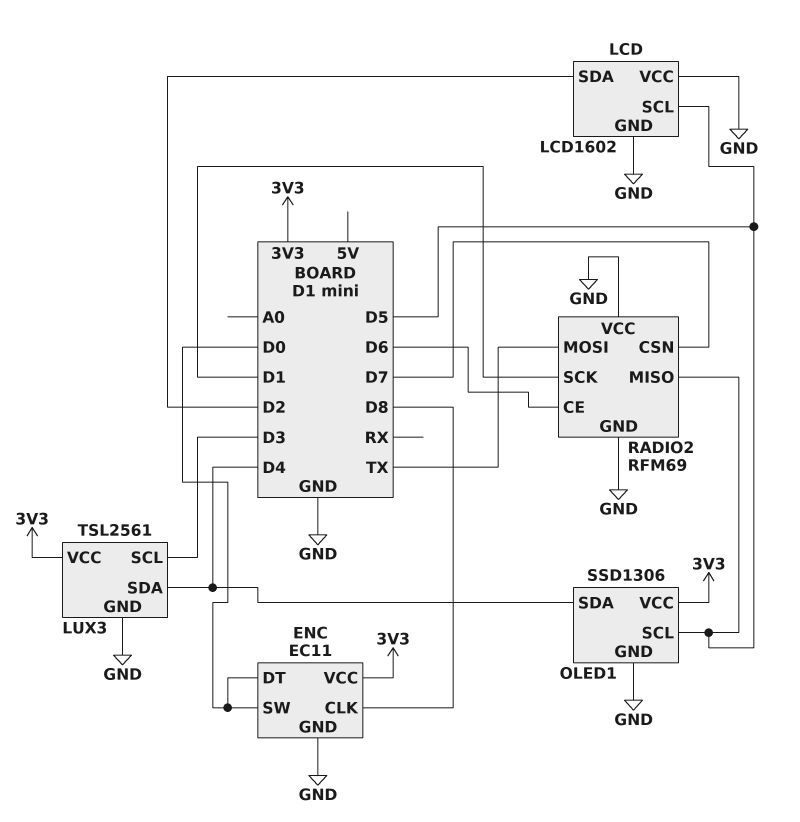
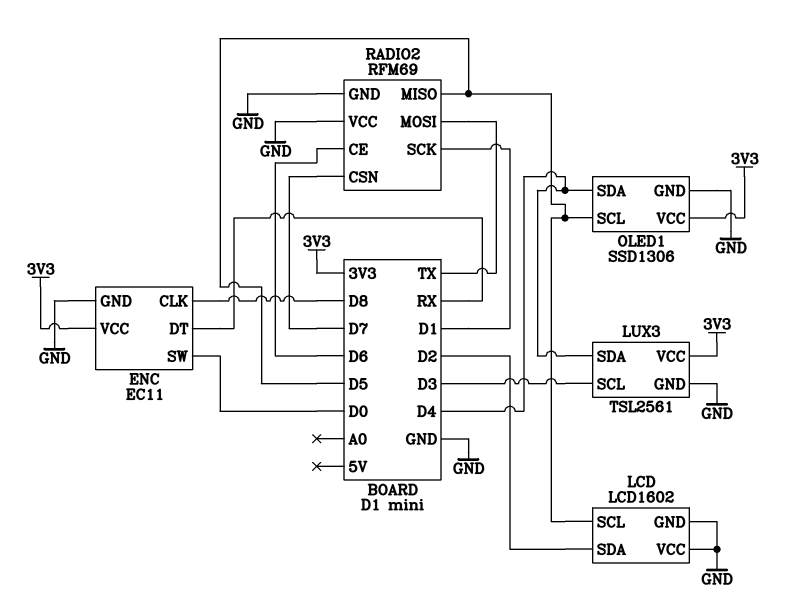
ENC pin DT: D0 -> RX

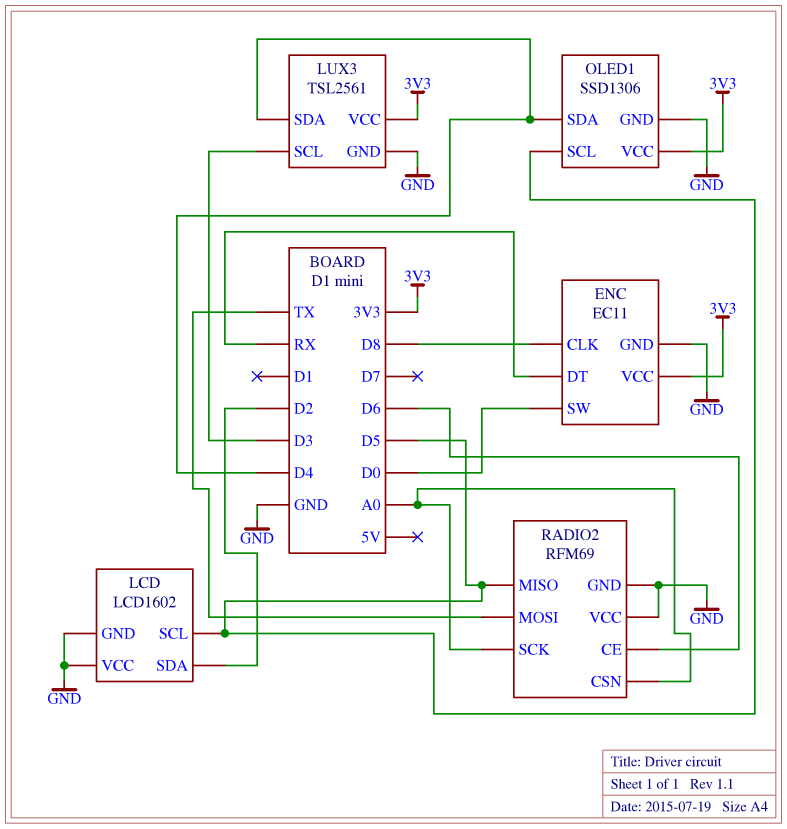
RADIO2 pin CSN: D7 -> A0
RADIO2 pin SCK: D1 -> A0

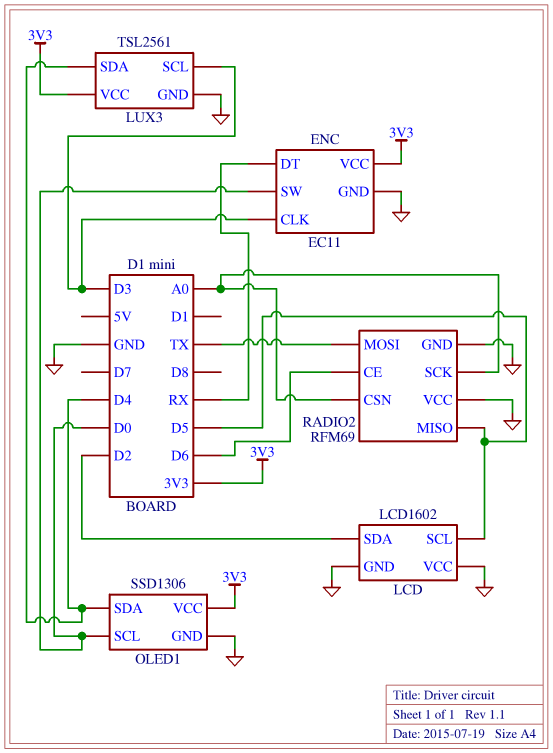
ENC pin CLK: D8 -> D3
OLED1 pin SCL: D5 -> D0

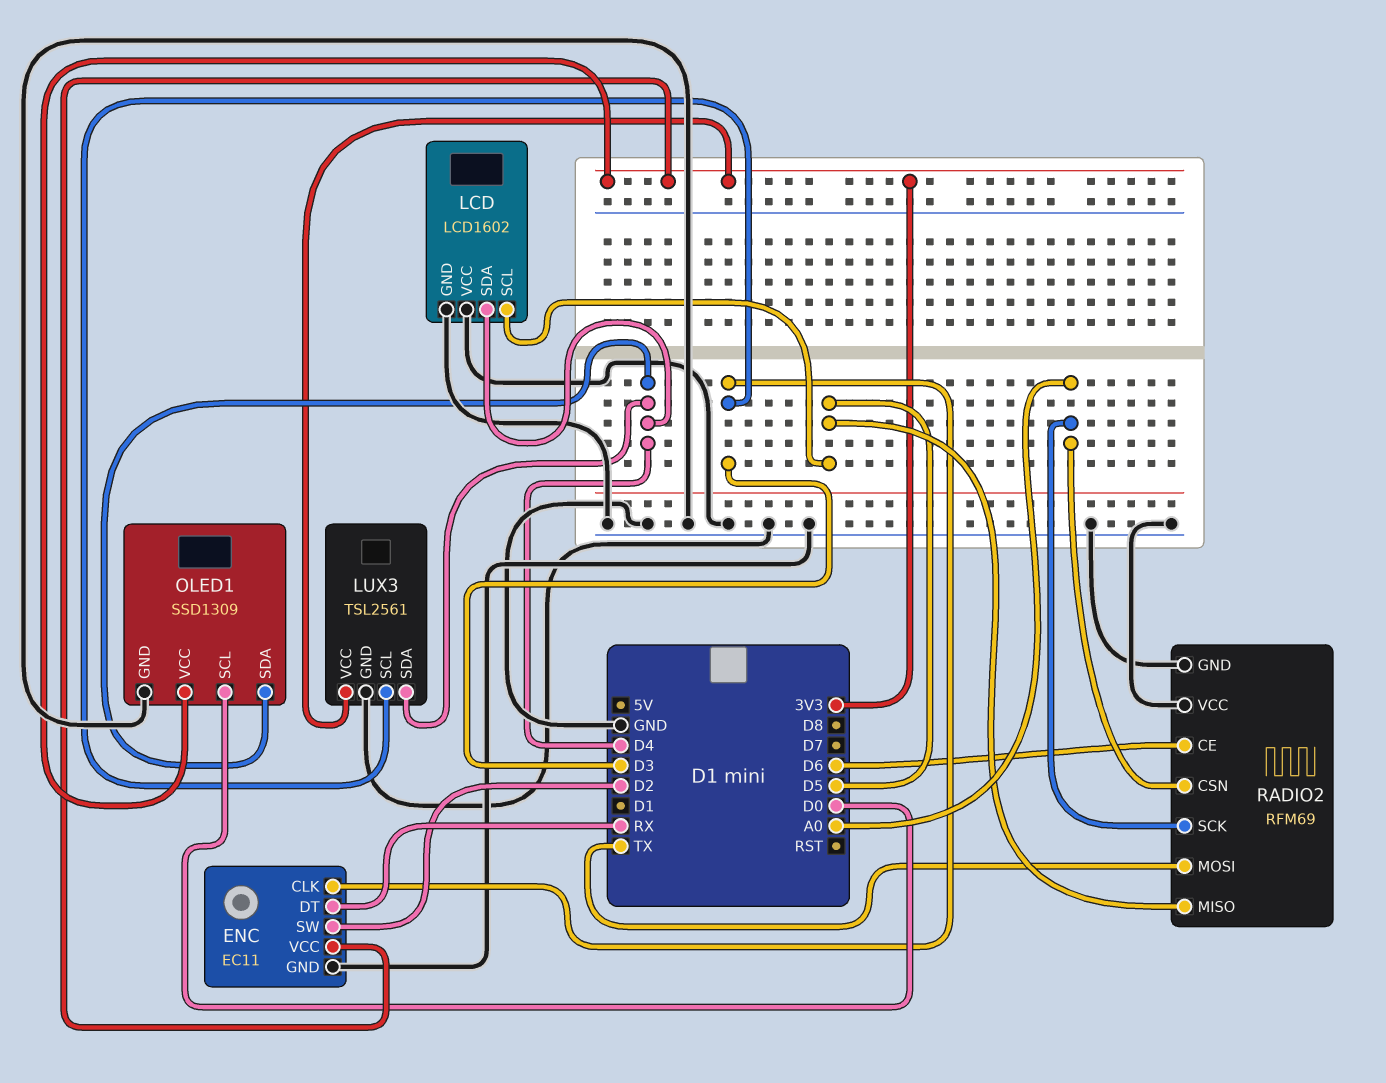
ENC pin SW: D0 -> D2
LCD pin SDA: D2 -> D4
OLED1: SSD1306 -> SSD1309

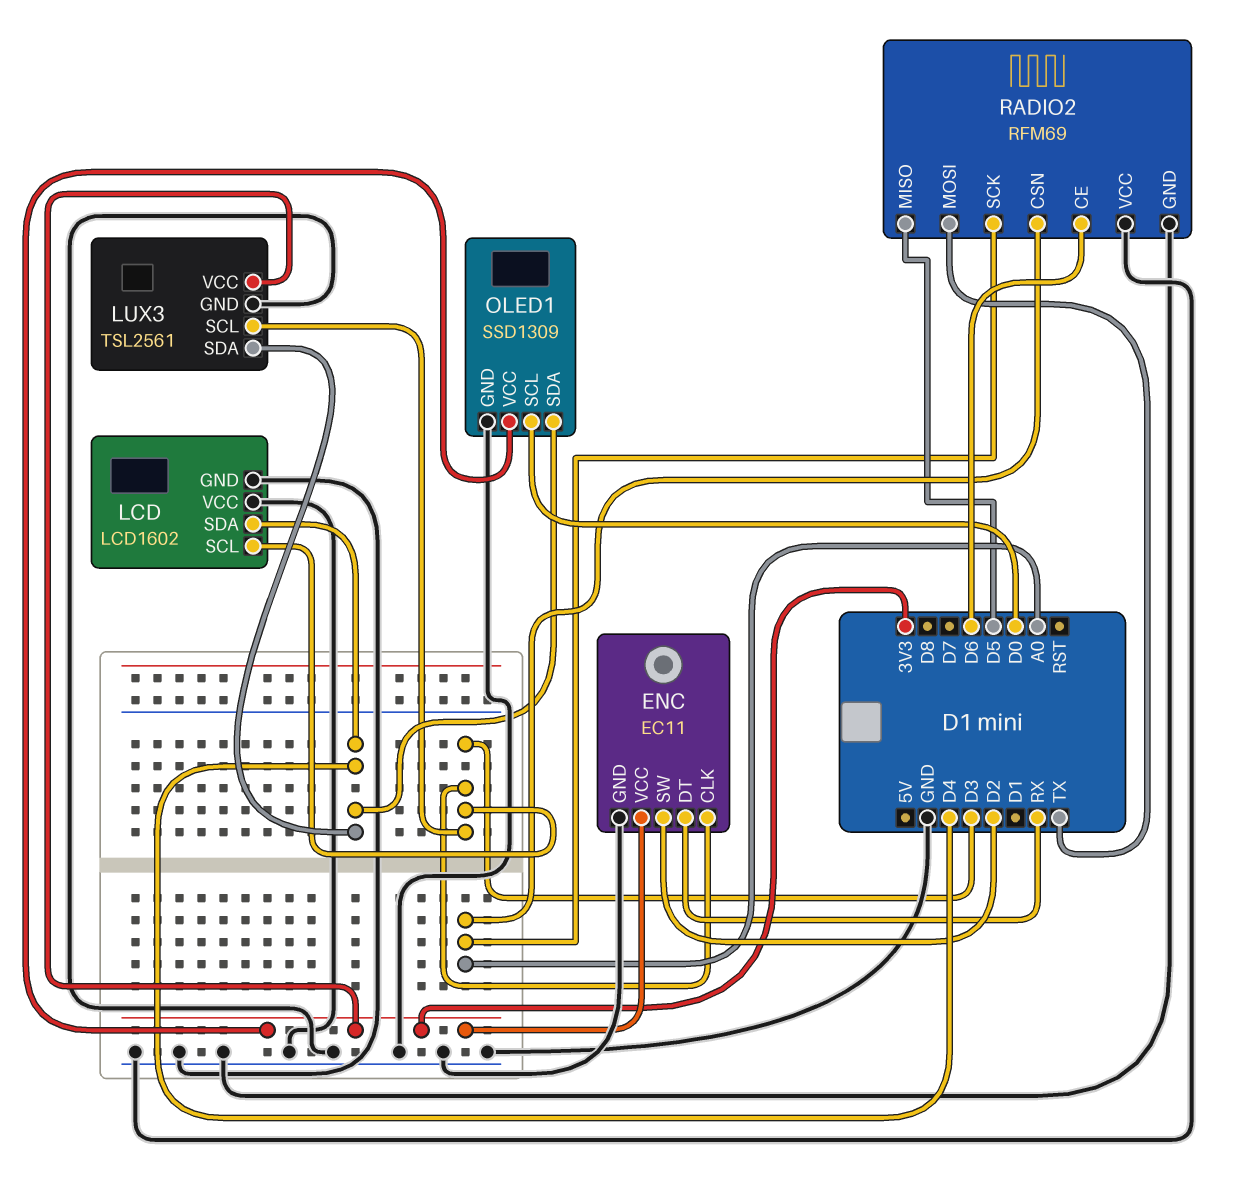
LCD pin SCL: D5 -> D3

